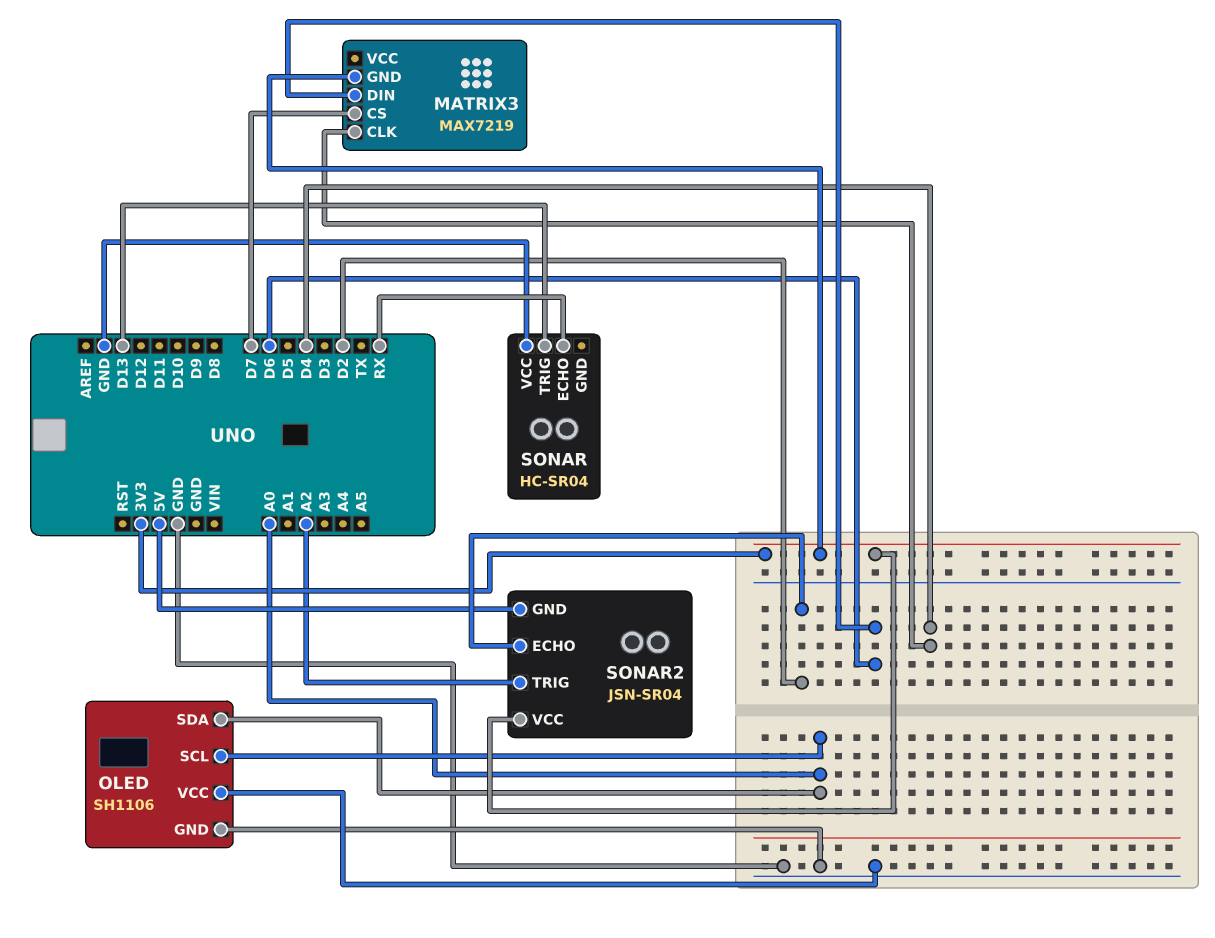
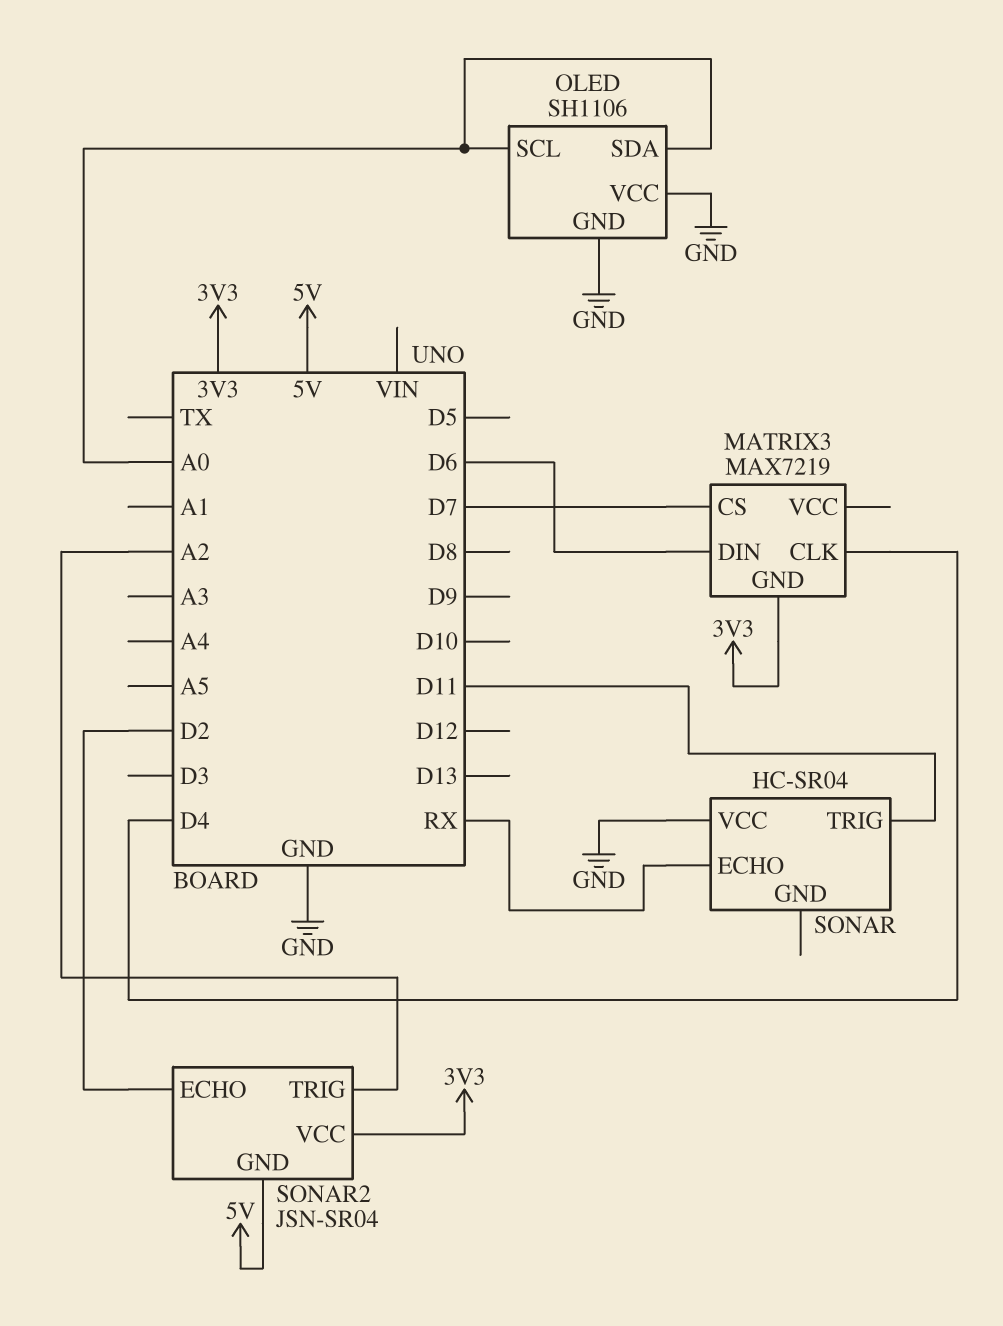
SONAR pin TRIG: D13 -> D11

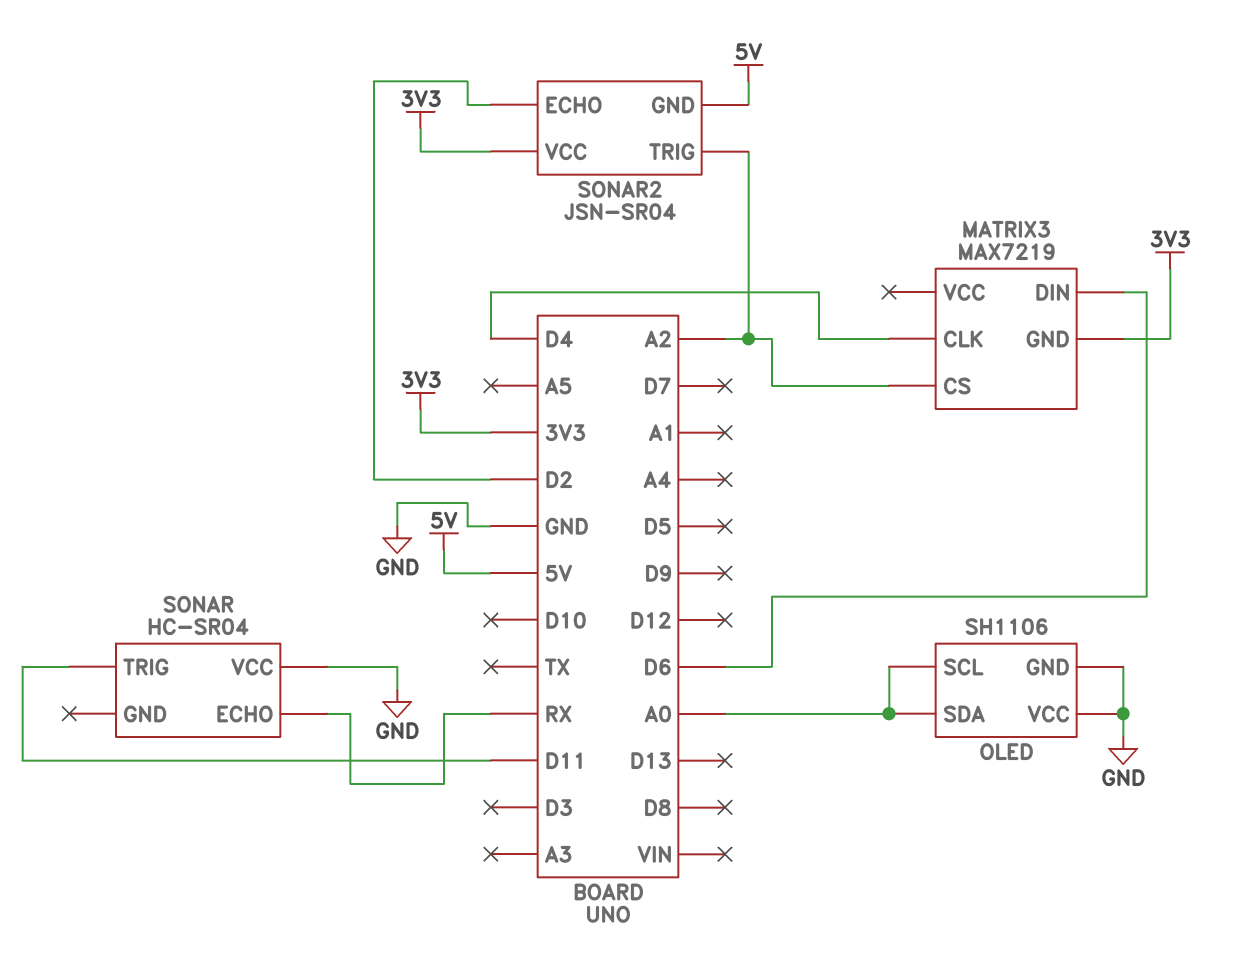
MATRIX3 pin CS: D7 -> A2

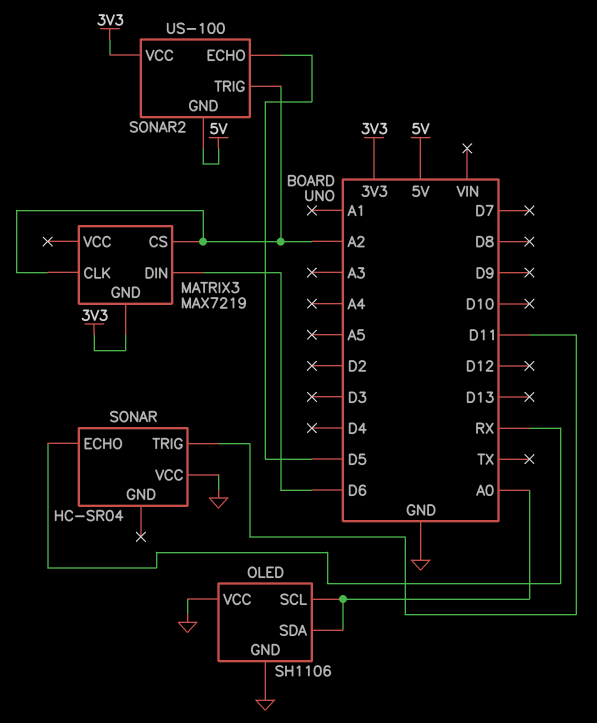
MATRIX3 pin CLK: D4 -> A2
SONAR2: JSN-SR04 -> US-100
SONAR2 pin ECHO: D2 -> D5

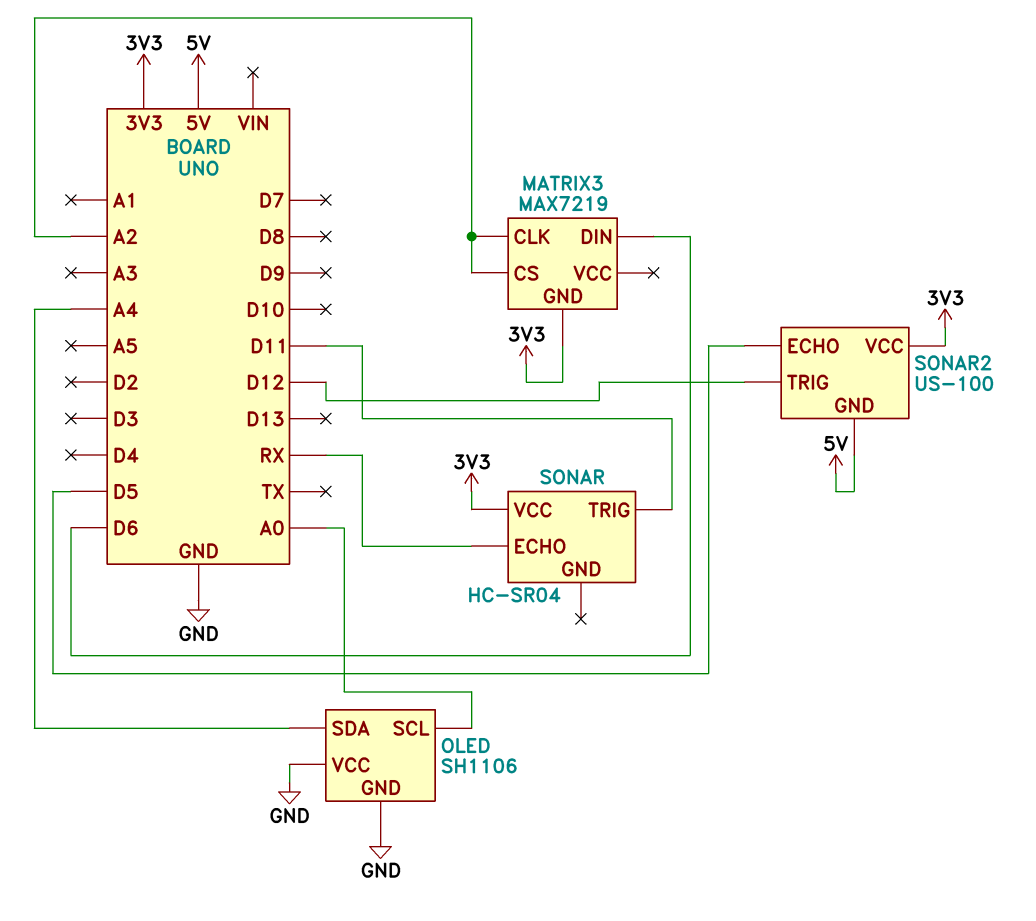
OLED pin SDA: A0 -> A4
SONAR pin VCC: GND -> 3V3
SONAR2 pin TRIG: A2 -> D12

